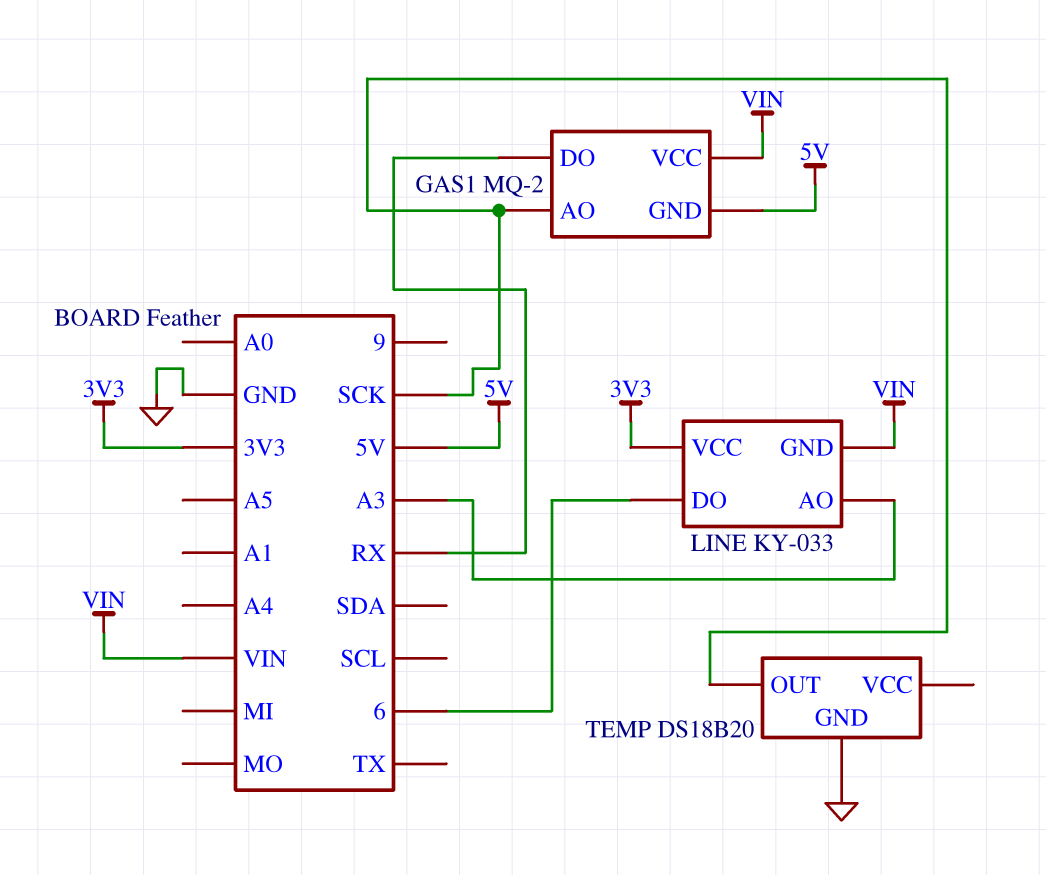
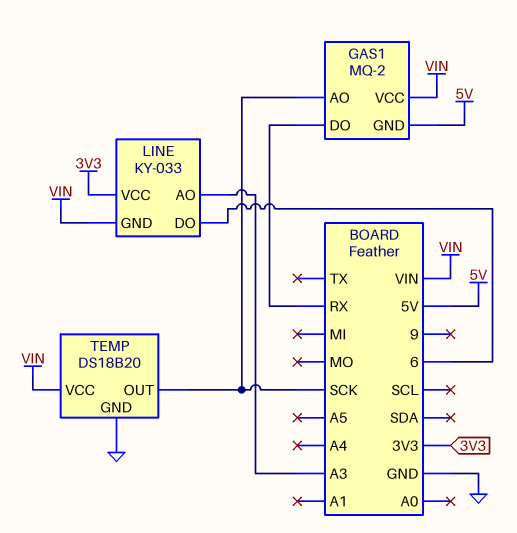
TEMP pin VCC: none -> VIN

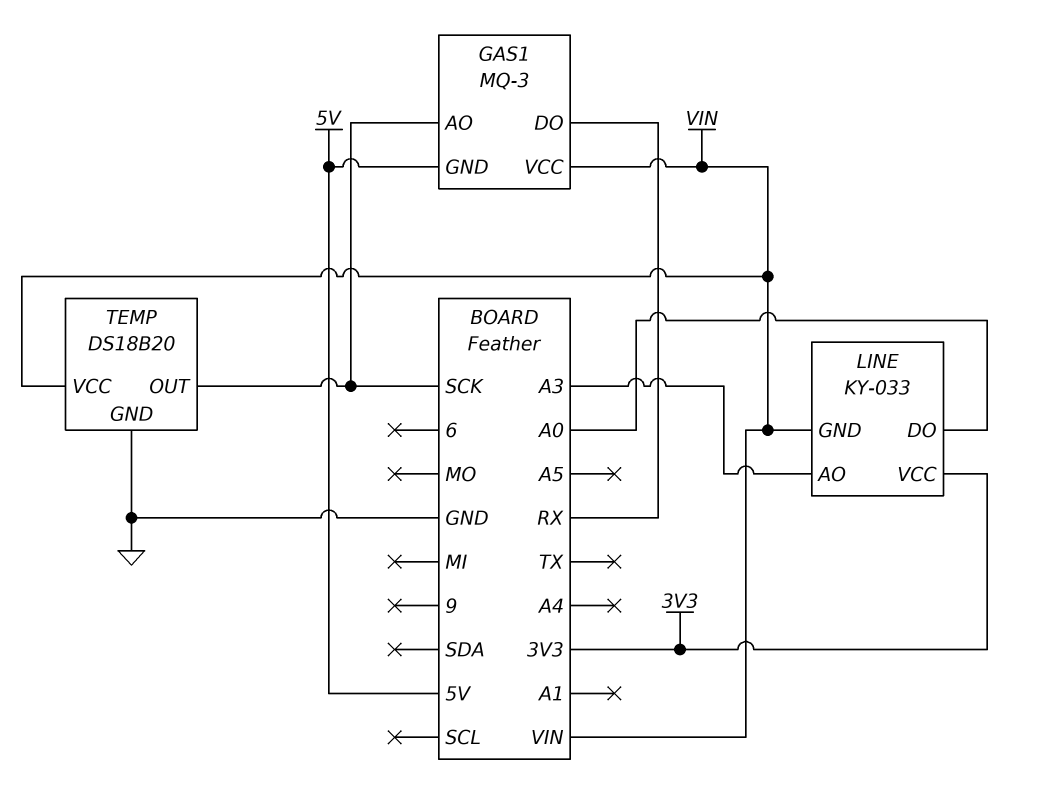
GAS1: MQ-2 -> MQ-3
LINE pin DO: 6 -> A0

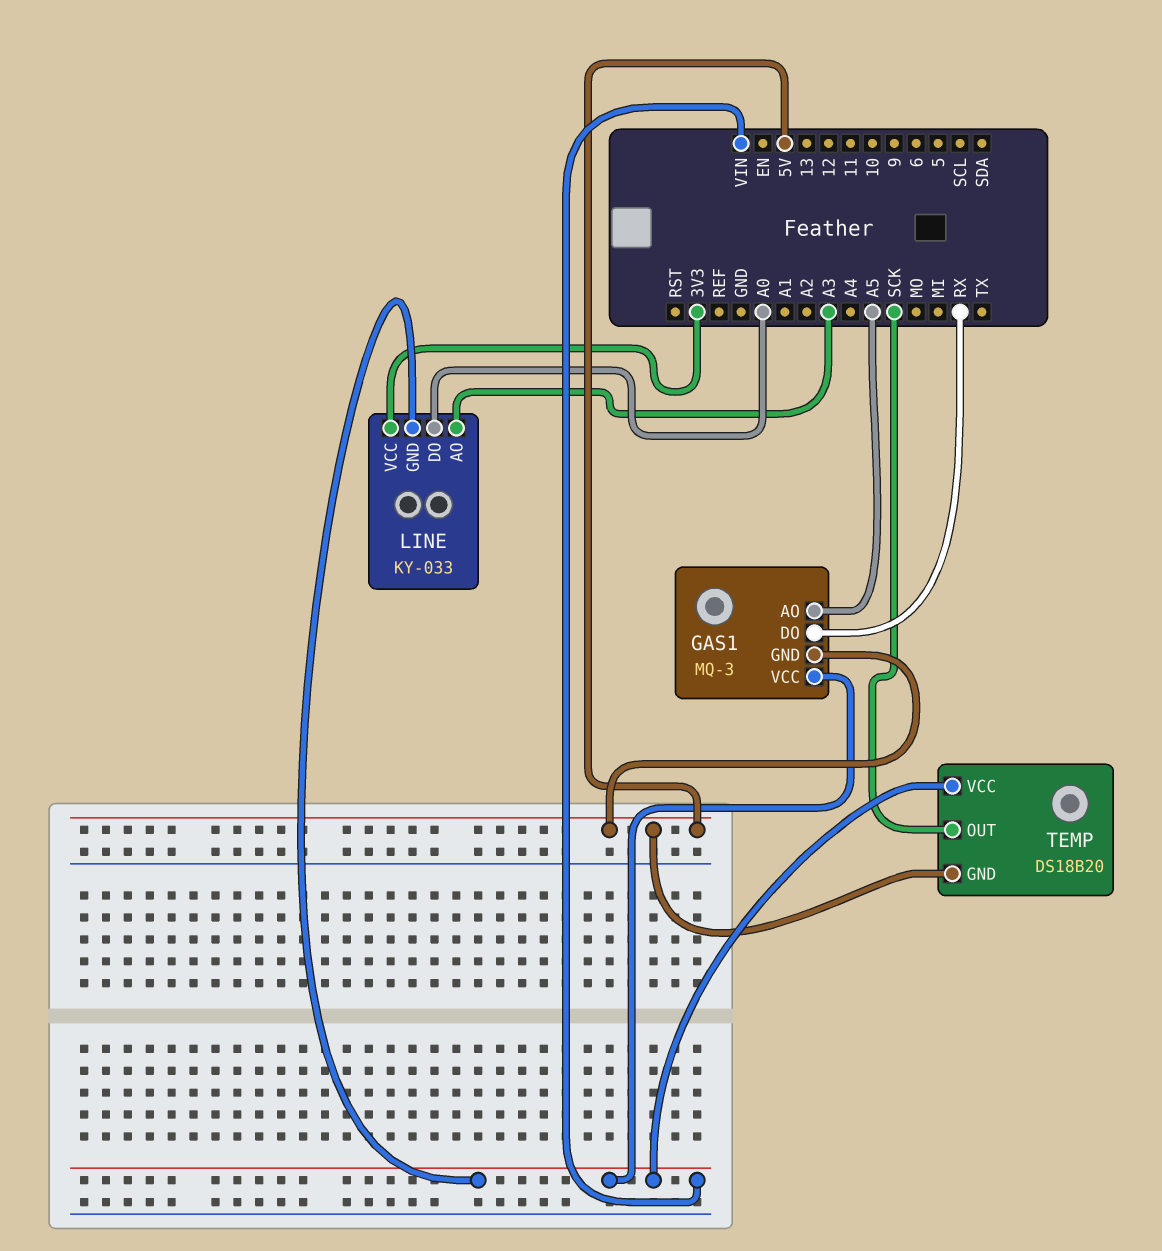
GAS1 pin AO: SCK -> A5
TEMP pin GND: GND -> 5V

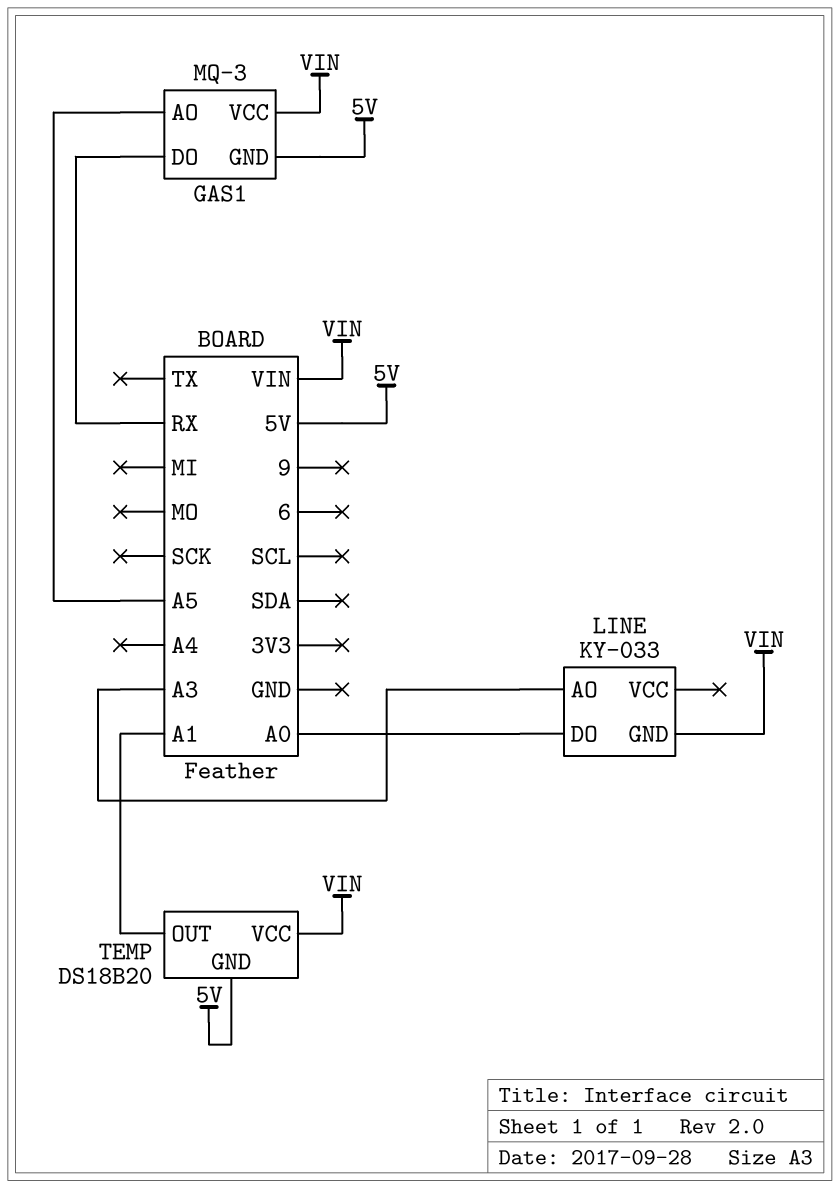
LINE pin VCC: 3V3 -> none
TEMP pin OUT: SCK -> A1

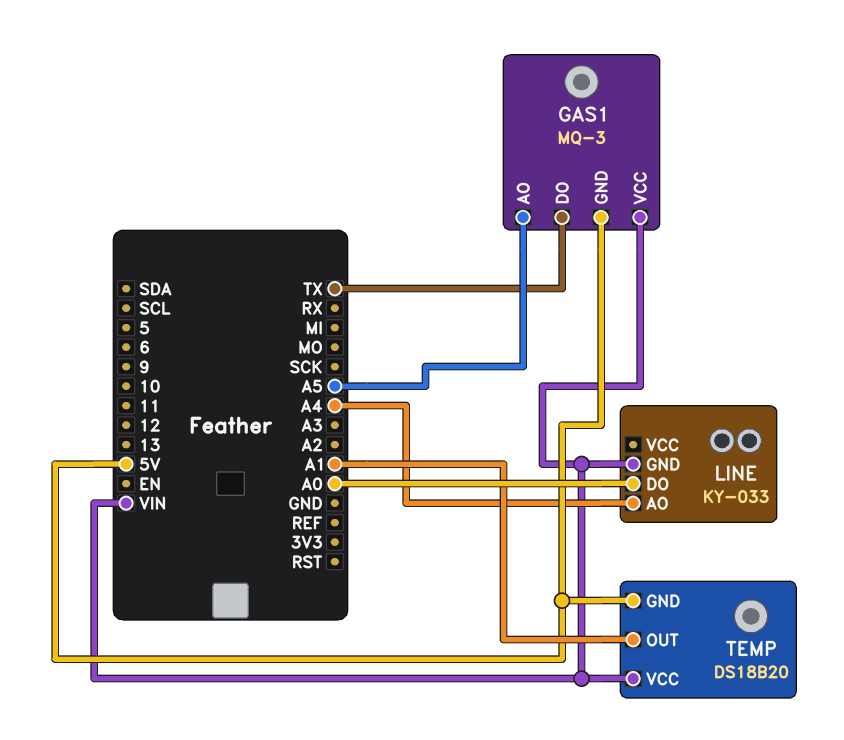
GAS1 pin DO: RX -> TX
LINE pin AO: A3 -> A4

